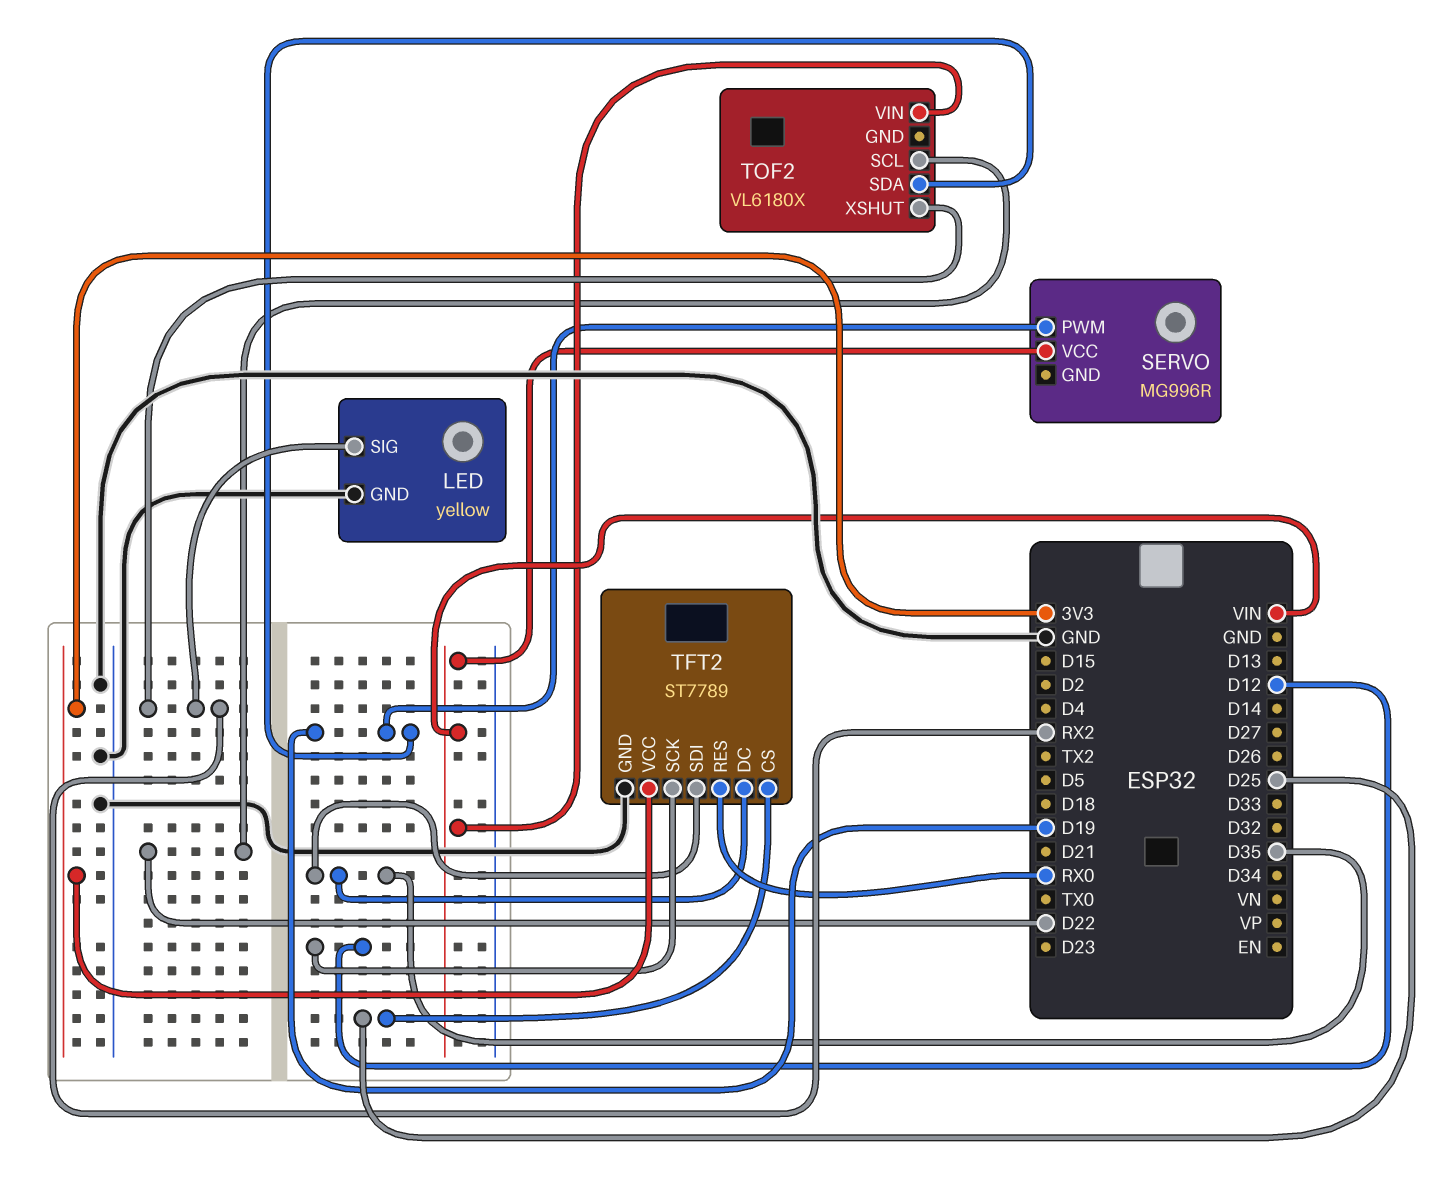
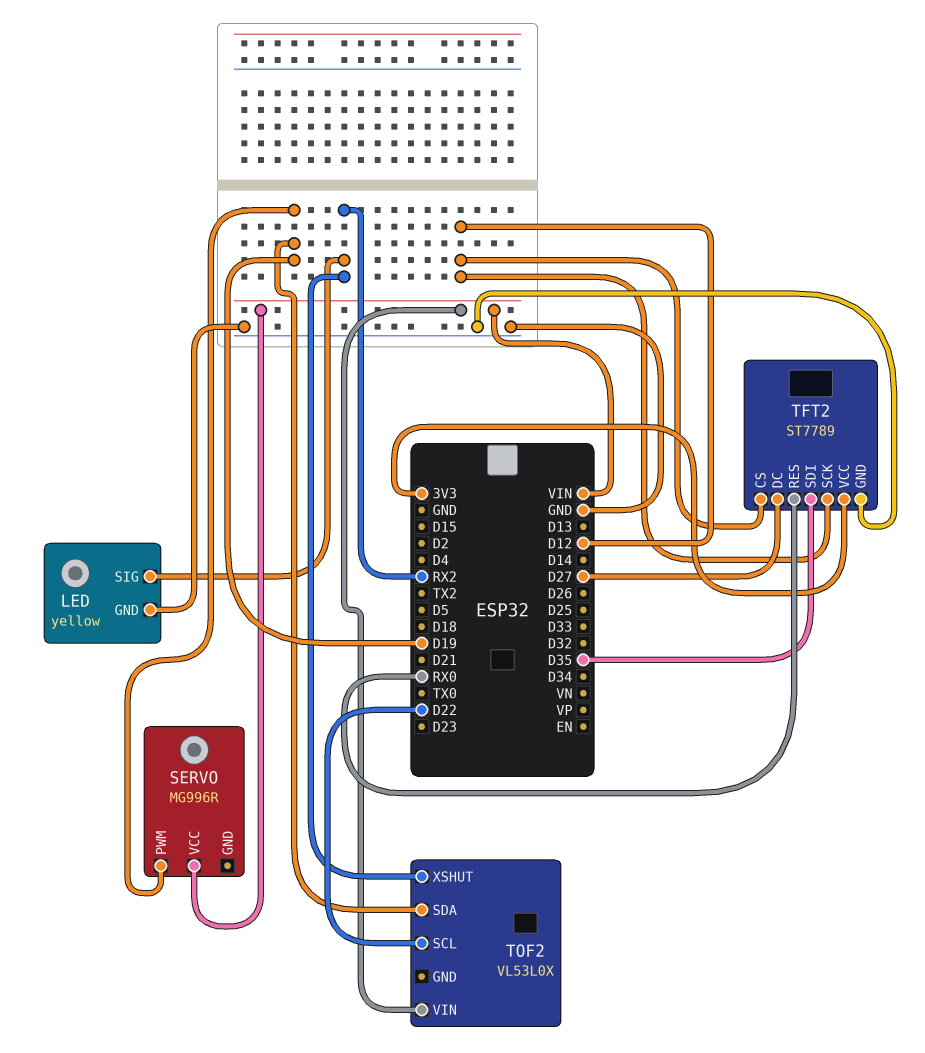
TFT2 pin CS: D25 -> D12
TFT2 pin DC: D35 -> D27
TOF2: VL6180X -> VL53L0X

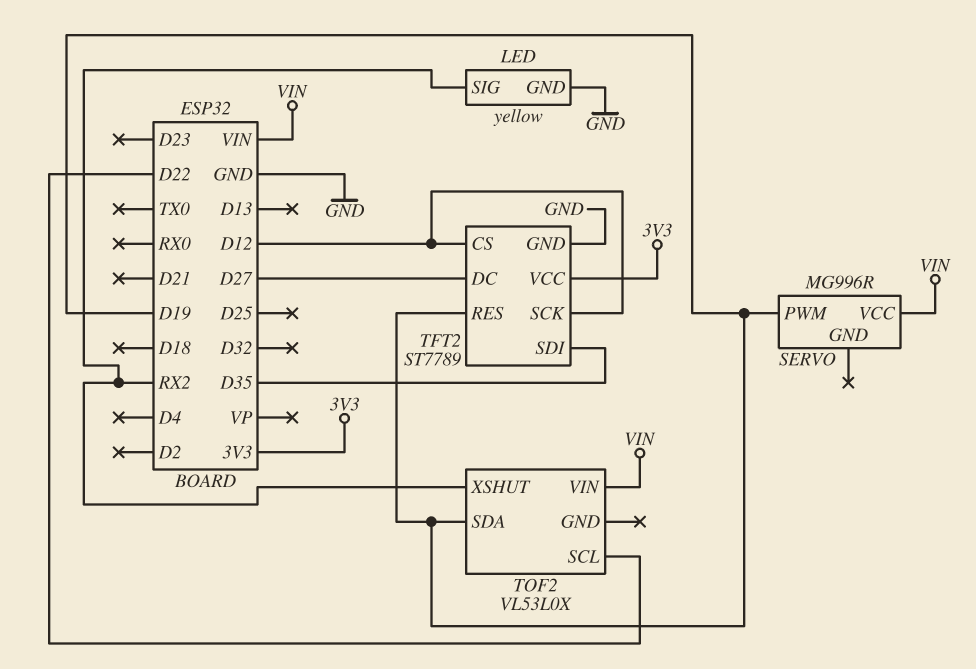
TFT2 pin RES: RX0 -> D19

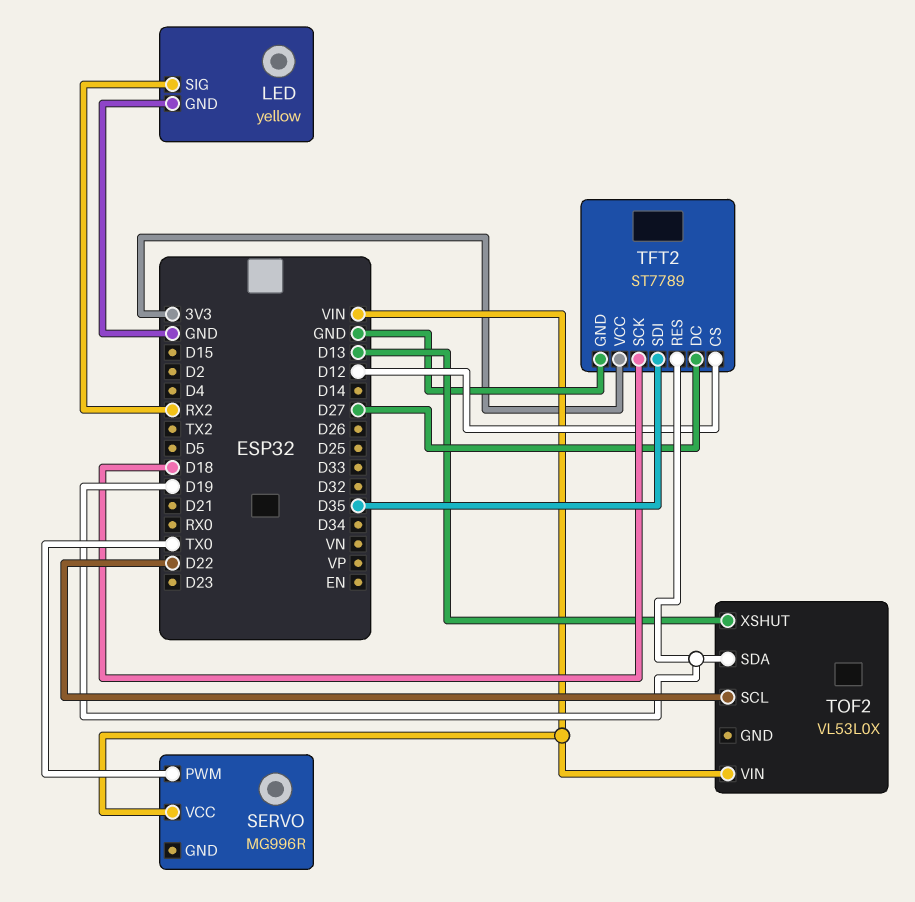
SERVO pin PWM: D19 -> TX0
TFT2 pin SCK: D12 -> D18
TOF2 pin XSHUT: RX2 -> D13

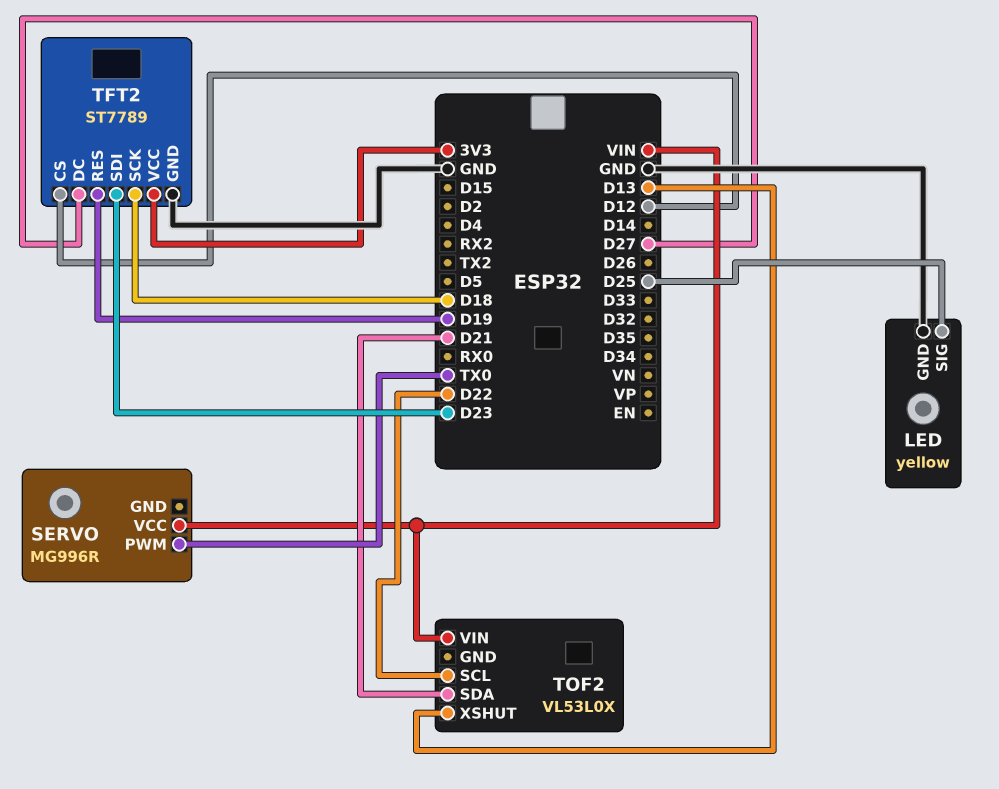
LED pin SIG: RX2 -> D25
TFT2 pin SDI: D35 -> D23
TOF2 pin SDA: D19 -> D21

